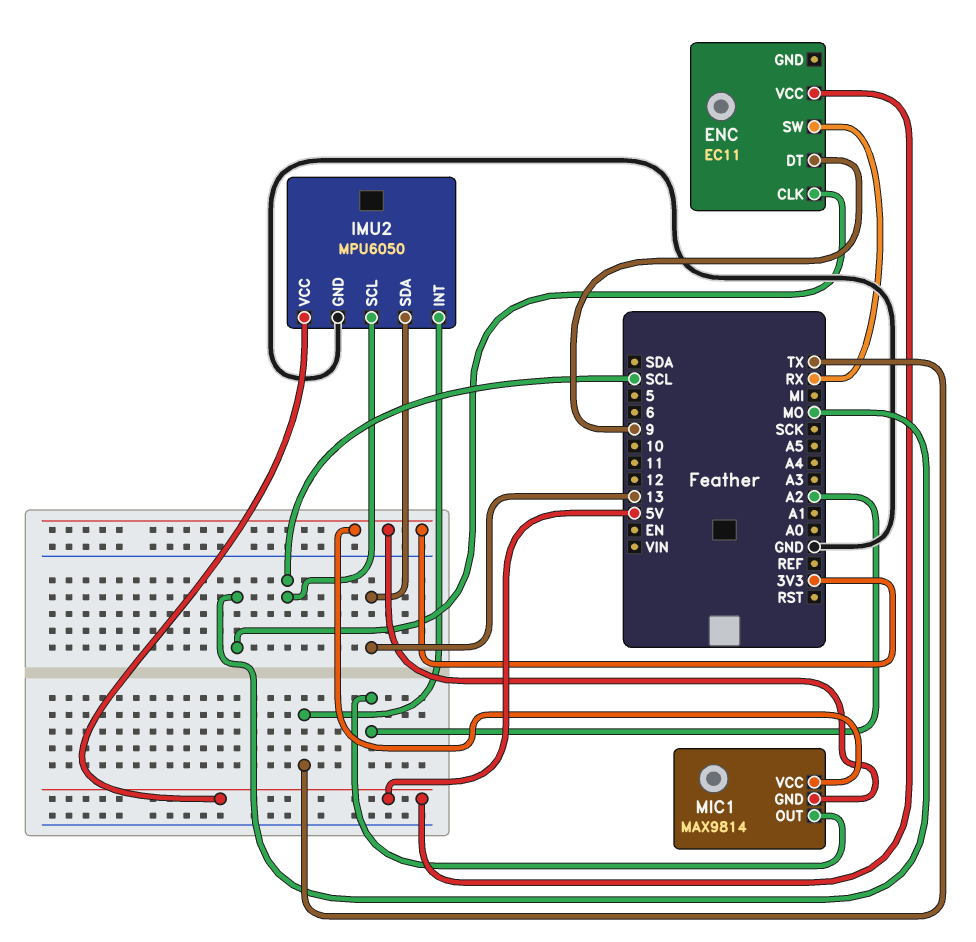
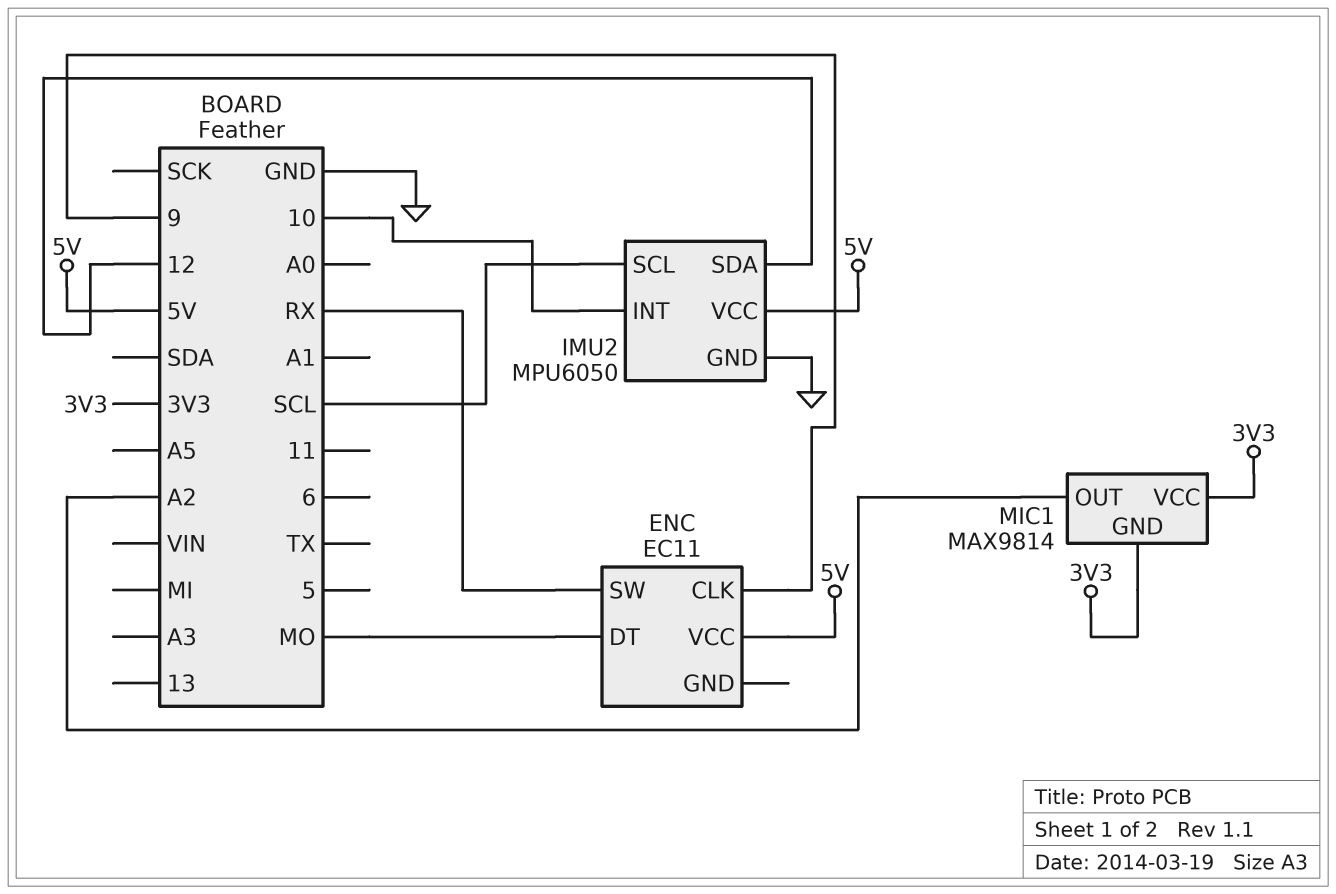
ENC pin CLK: MO -> 9
ENC pin DT: 9 -> MO
IMU2 pin INT: TX -> 10
IMU2 pin SDA: 13 -> 12

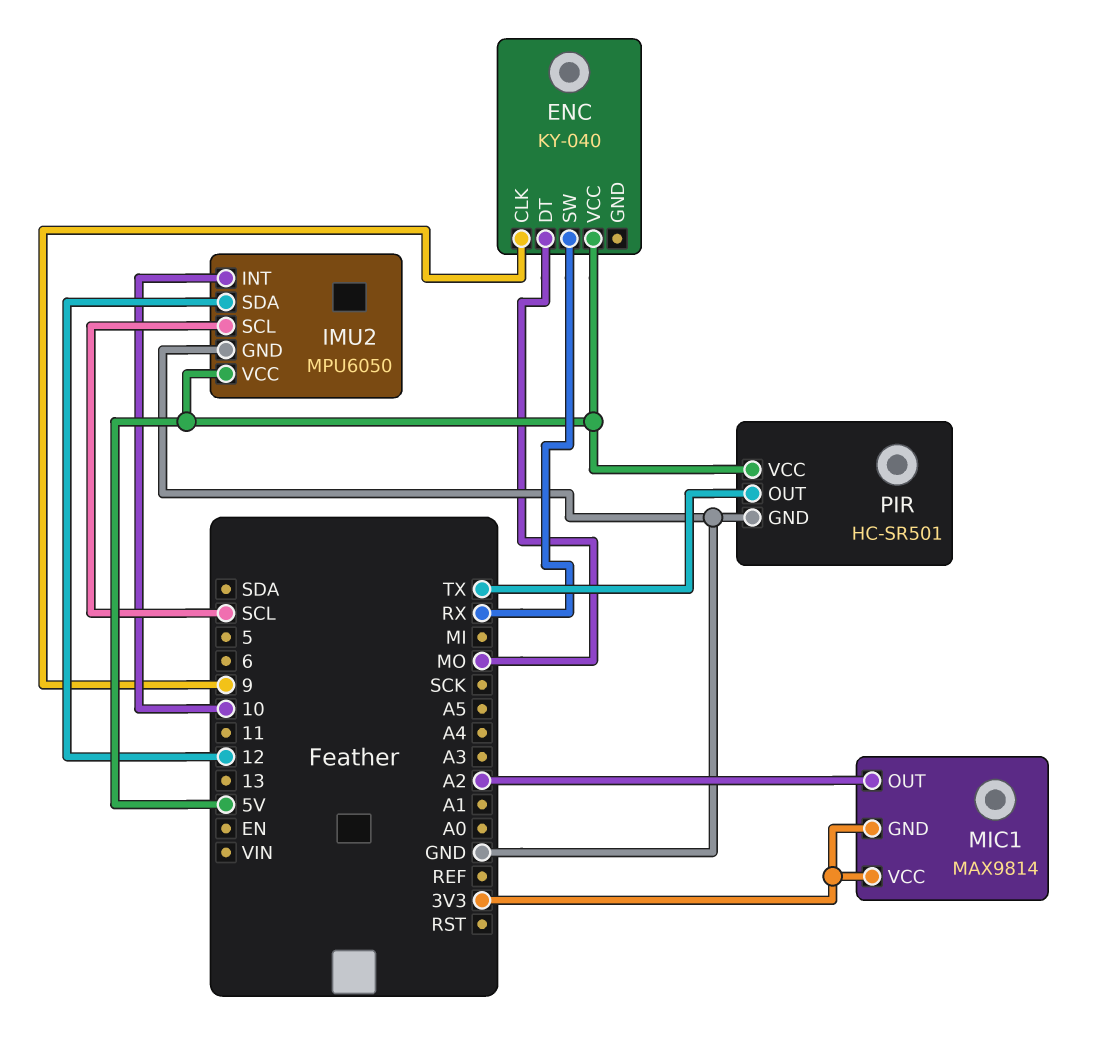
ENC: EC11 -> KY-040
PIR: none -> HC-SR501
PIR pin GND: none -> GND
PIR pin OUT: none -> TX
PIR pin VCC: none -> 5V

